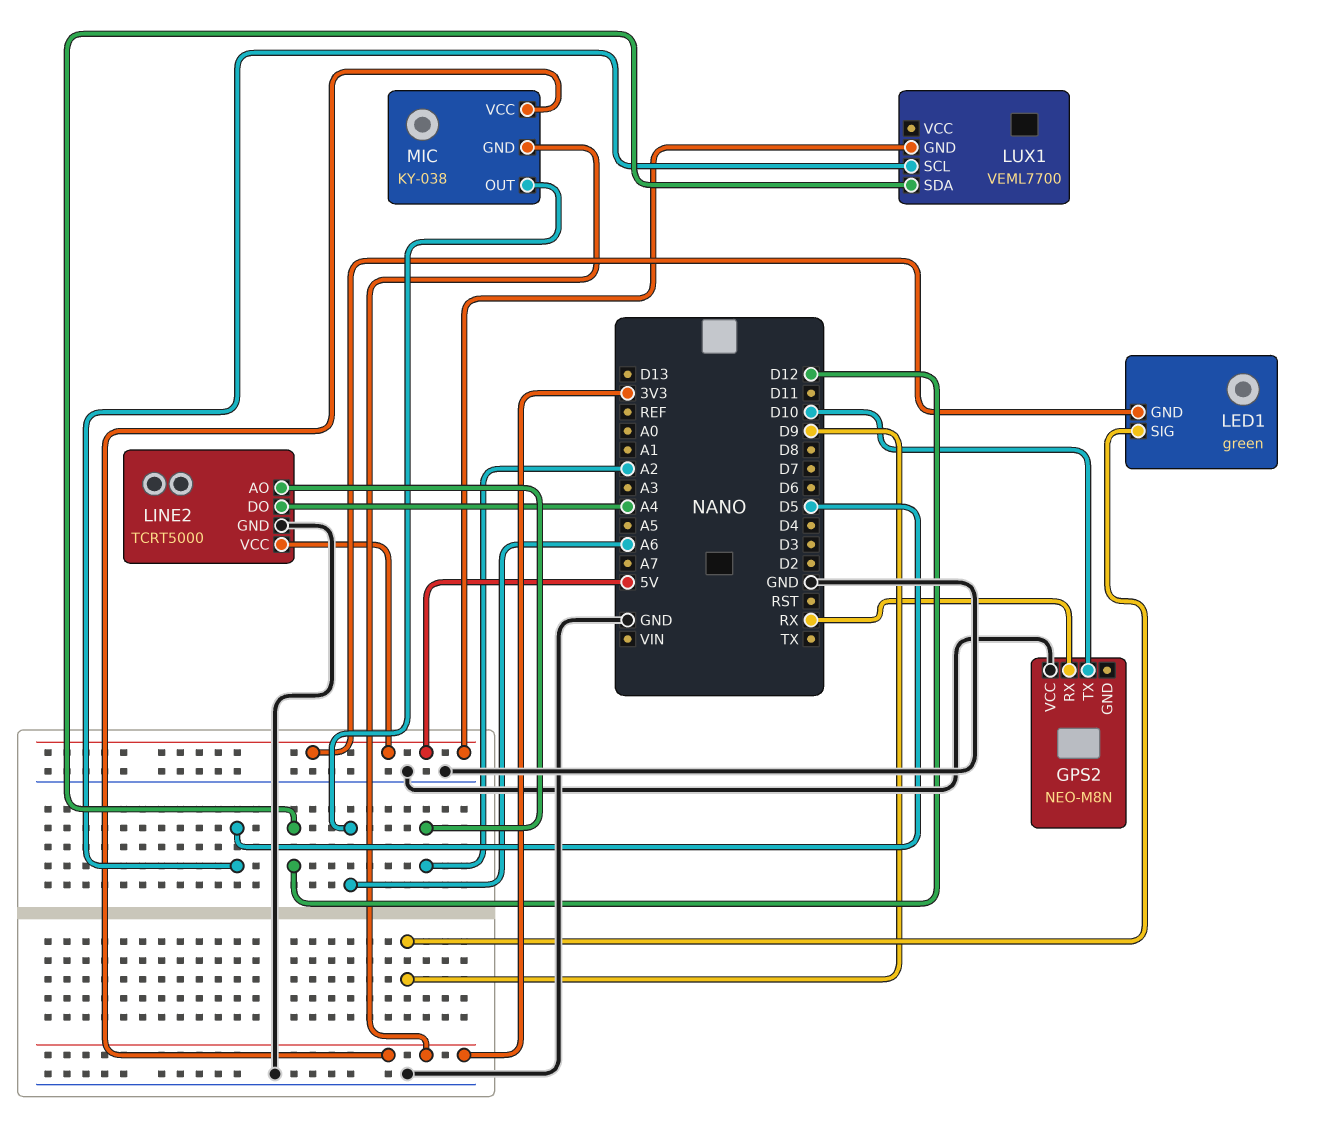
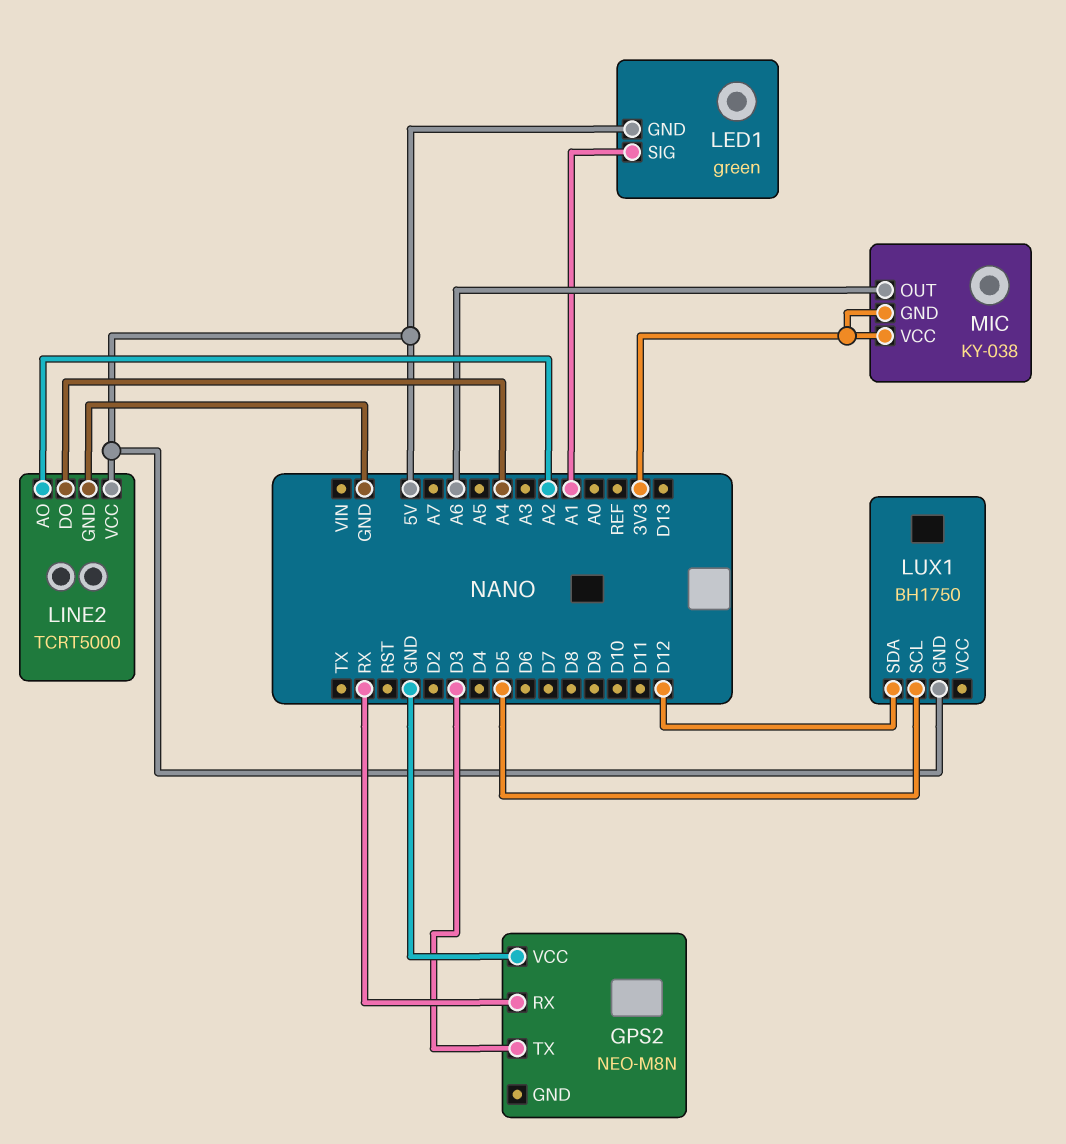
GPS2 pin TX: D10 -> D3
LED1 pin SIG: D9 -> A1
LUX1: VEML7700 -> BH1750

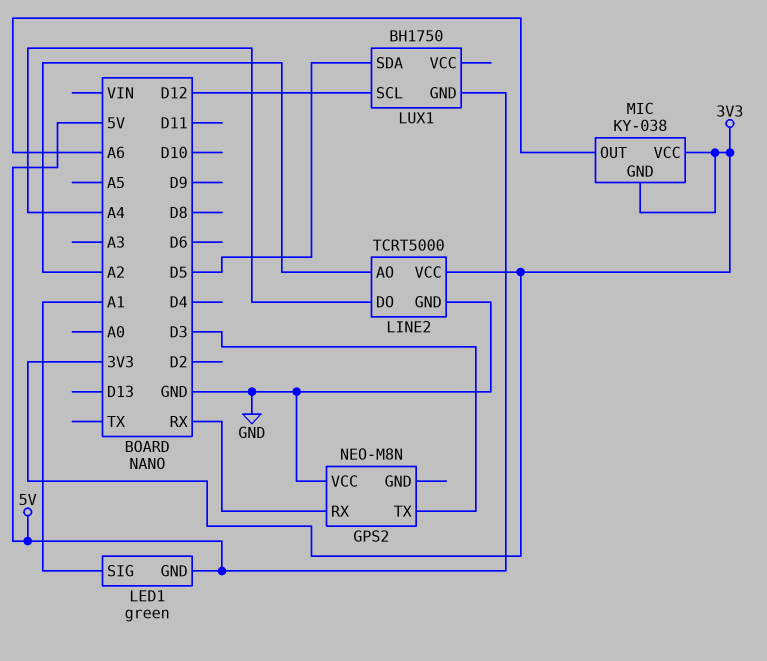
LINE2 pin VCC: 5V -> 3V3
LUX1 pin SCL: D5 -> D12
LUX1 pin SDA: D12 -> D5

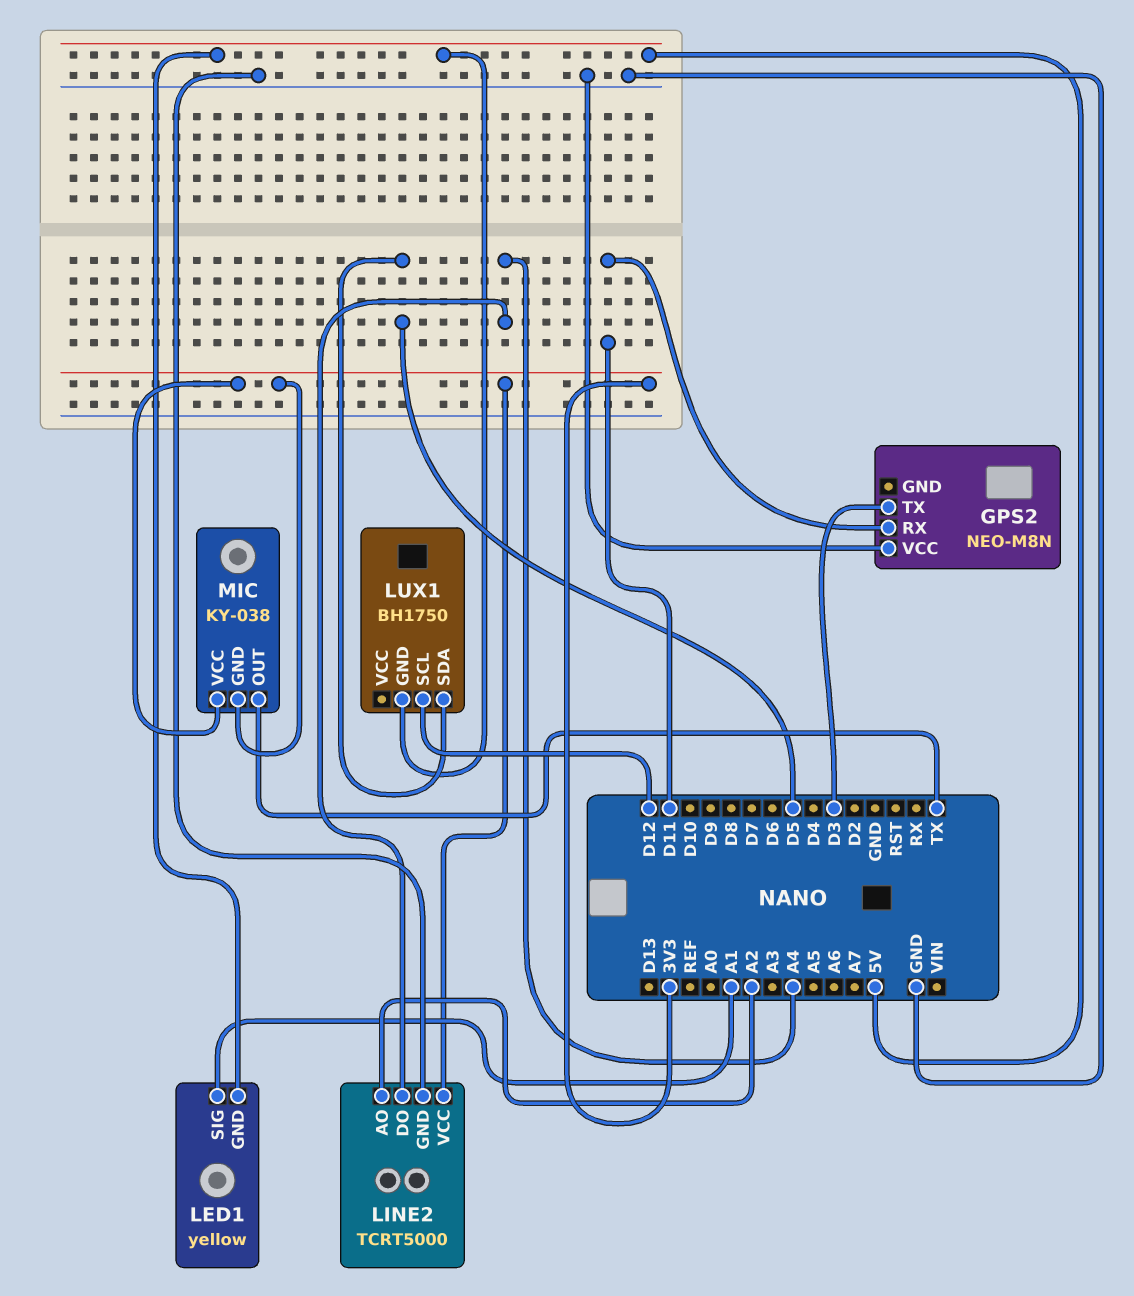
GPS2 pin RX: RX -> D11
LED1: green -> yellow
MIC pin OUT: A6 -> TX

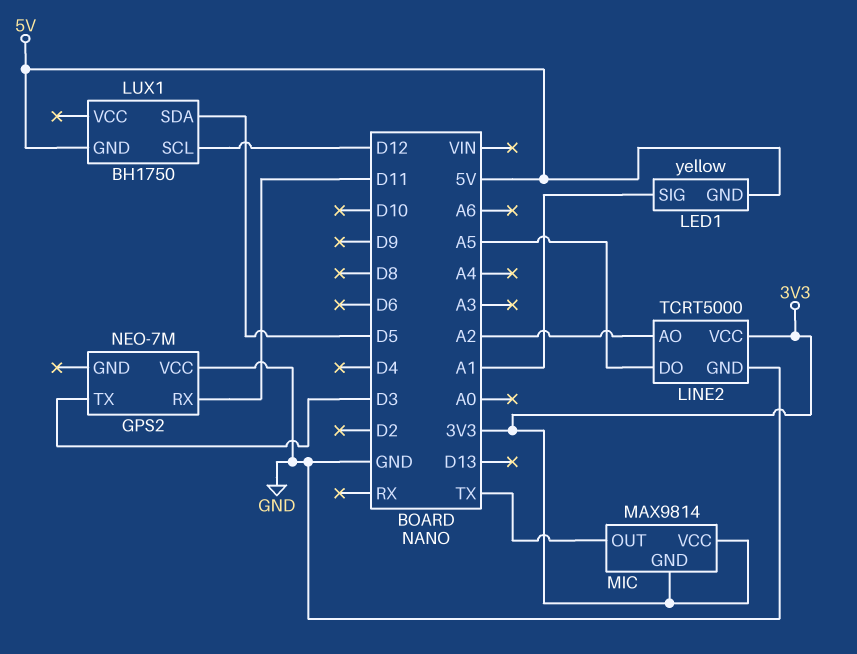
GPS2: NEO-M8N -> NEO-7M
LINE2 pin DO: A4 -> A5
MIC: KY-038 -> MAX9814

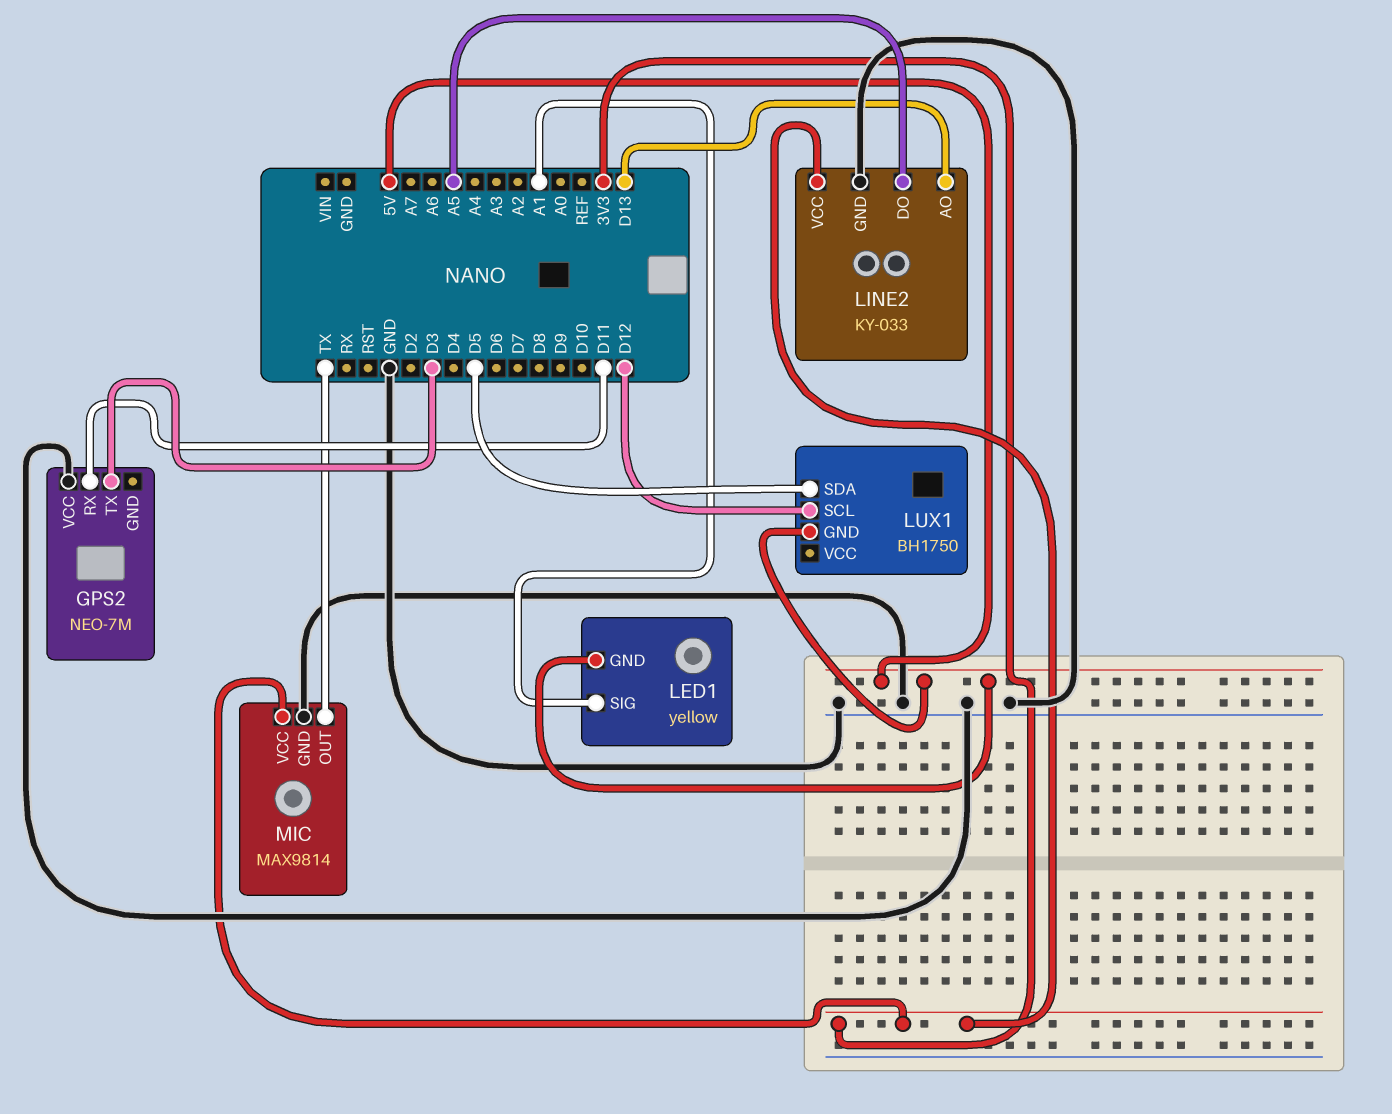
LINE2: TCRT5000 -> KY-033
LINE2 pin AO: A2 -> D13
MIC pin GND: 3V3 -> GND

